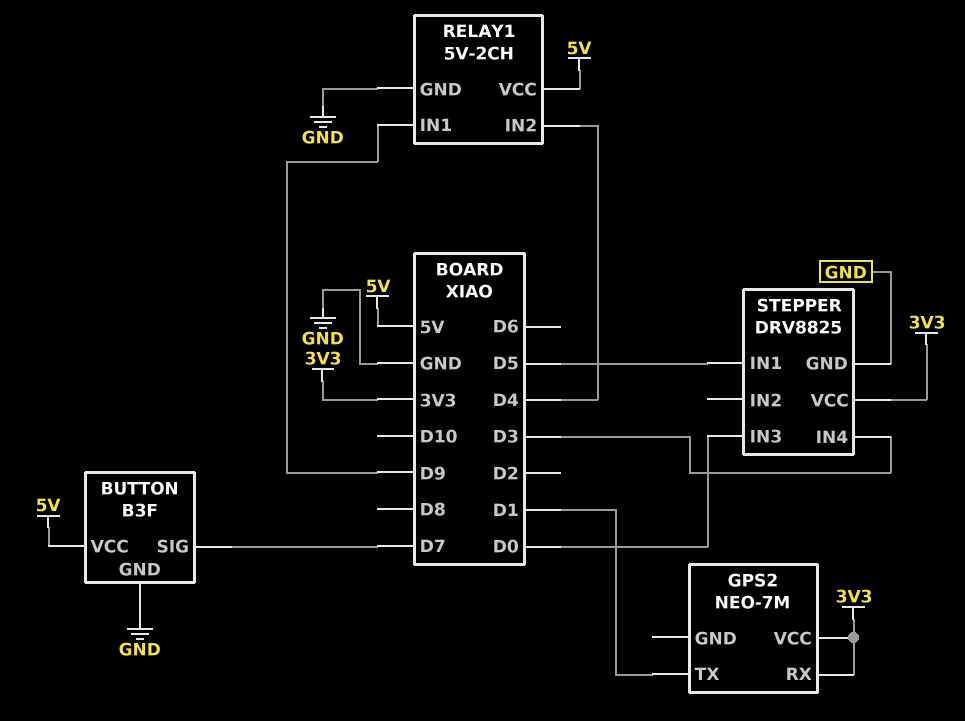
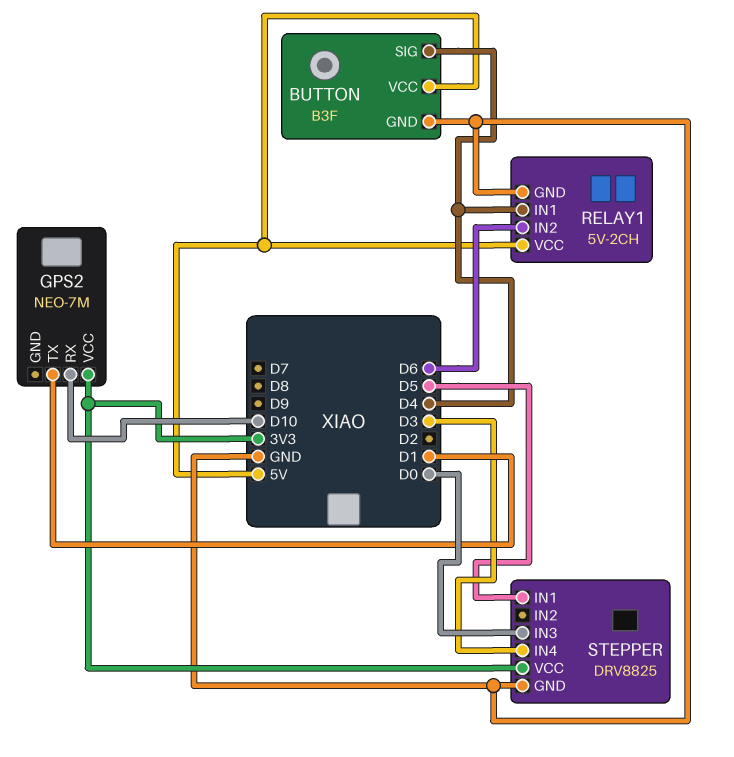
BUTTON pin SIG: D7 -> D4
GPS2 pin RX: 3V3 -> D10
RELAY1 pin IN1: D9 -> D4
RELAY1 pin IN2: D4 -> D6

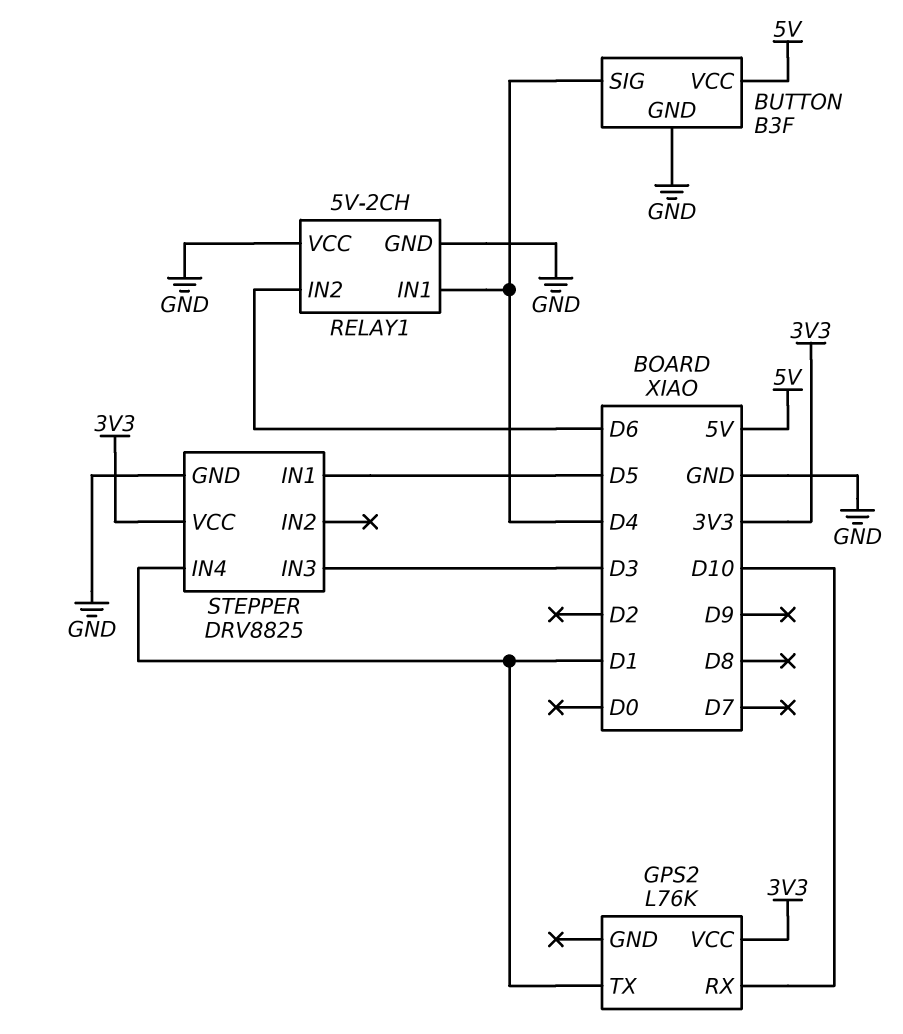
GPS2: NEO-7M -> L76K
RELAY1 pin VCC: 5V -> GND
STEPPER pin IN3: D0 -> D3
STEPPER pin IN4: D3 -> D1

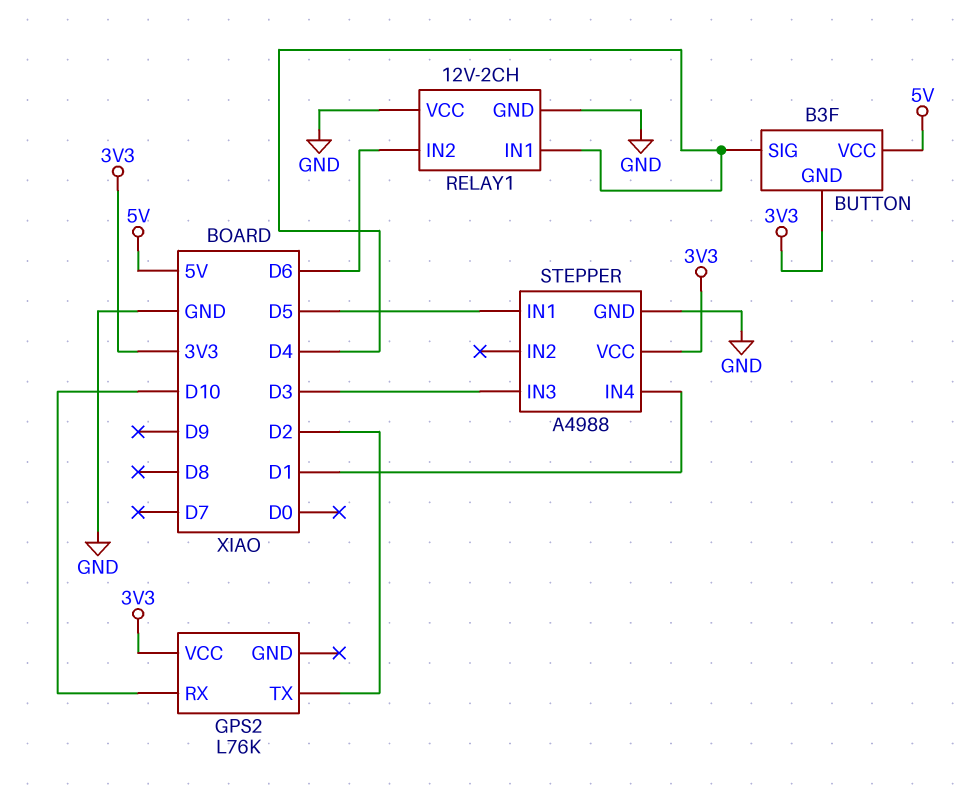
BUTTON pin GND: GND -> 3V3
GPS2 pin TX: D1 -> D2
RELAY1: 5V-2CH -> 12V-2CH
STEPPER: DRV8825 -> A4988

